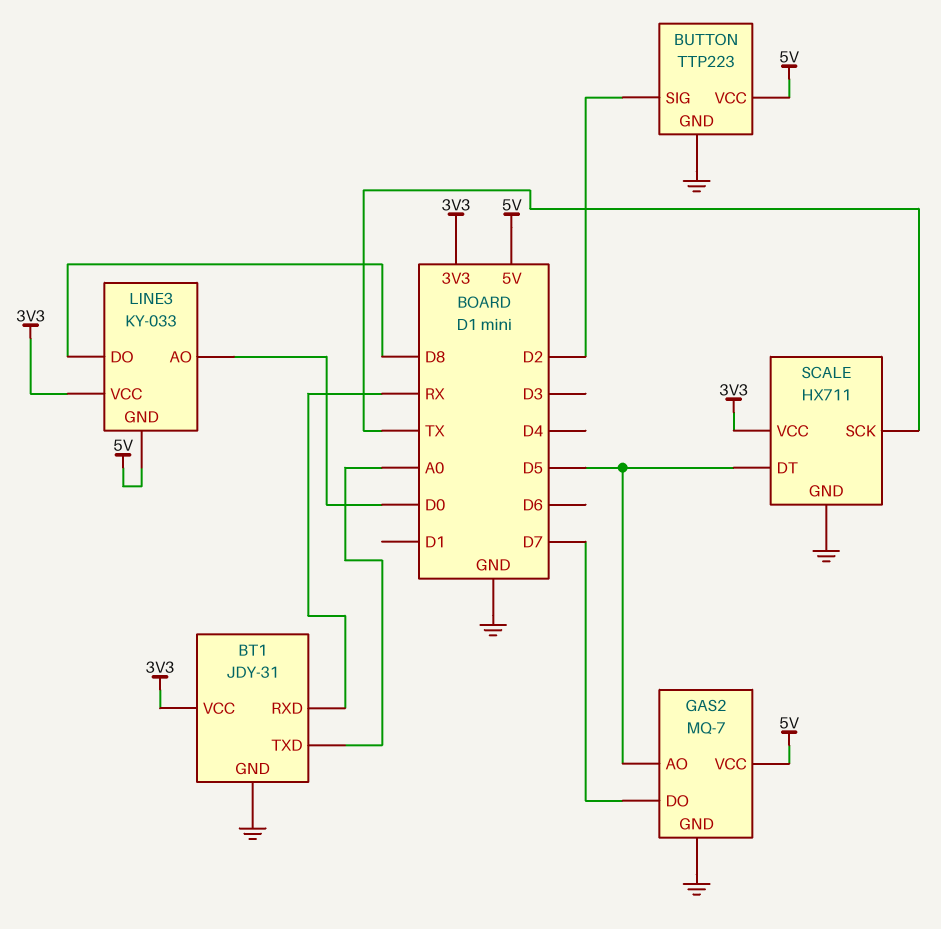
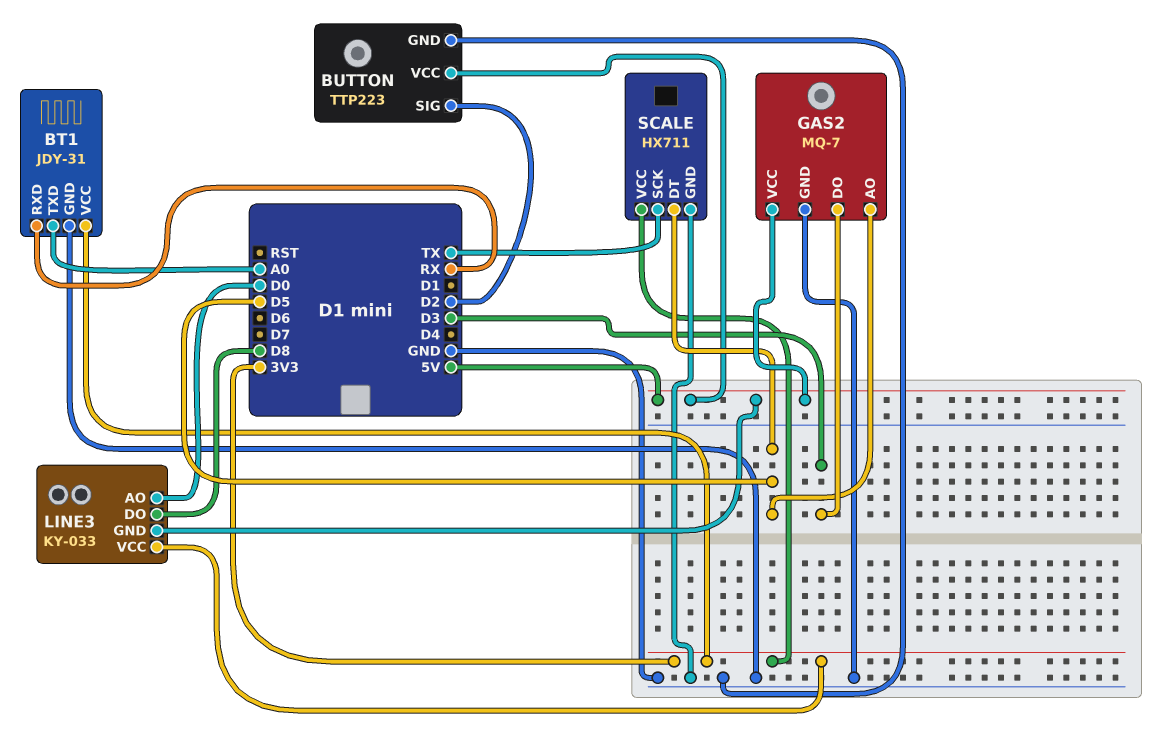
GAS2 pin DO: D7 -> D3

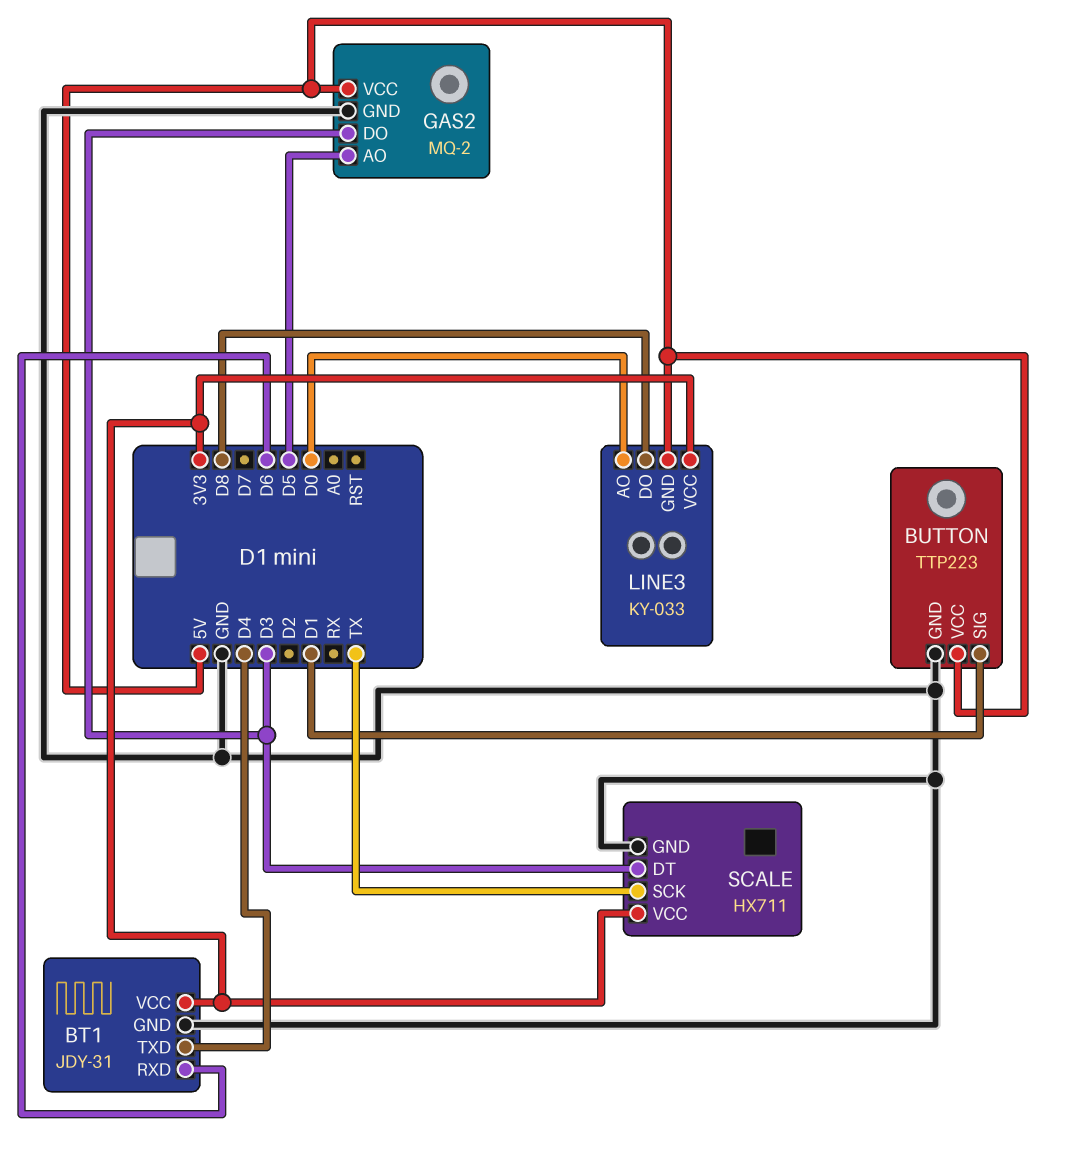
BT1 pin RXD: RX -> D6
BT1 pin TXD: A0 -> D4
BUTTON pin SIG: D2 -> D1
GAS2: MQ-7 -> MQ-2
SCALE pin DT: D5 -> D3

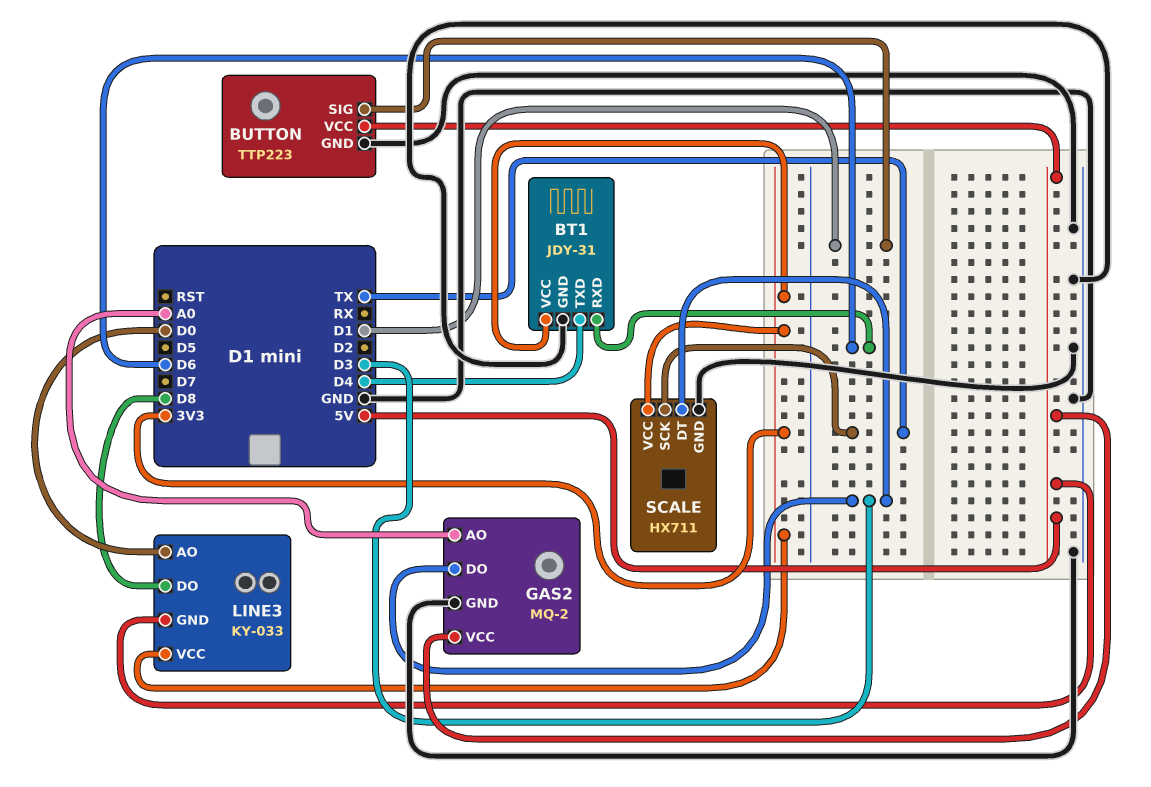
GAS2 pin AO: D5 -> A0

